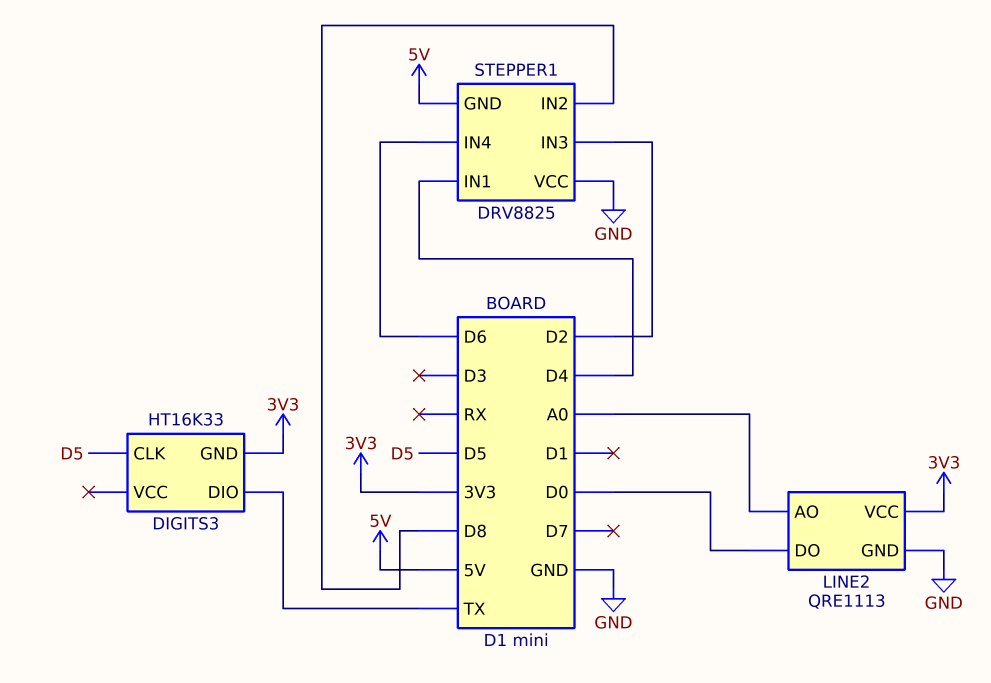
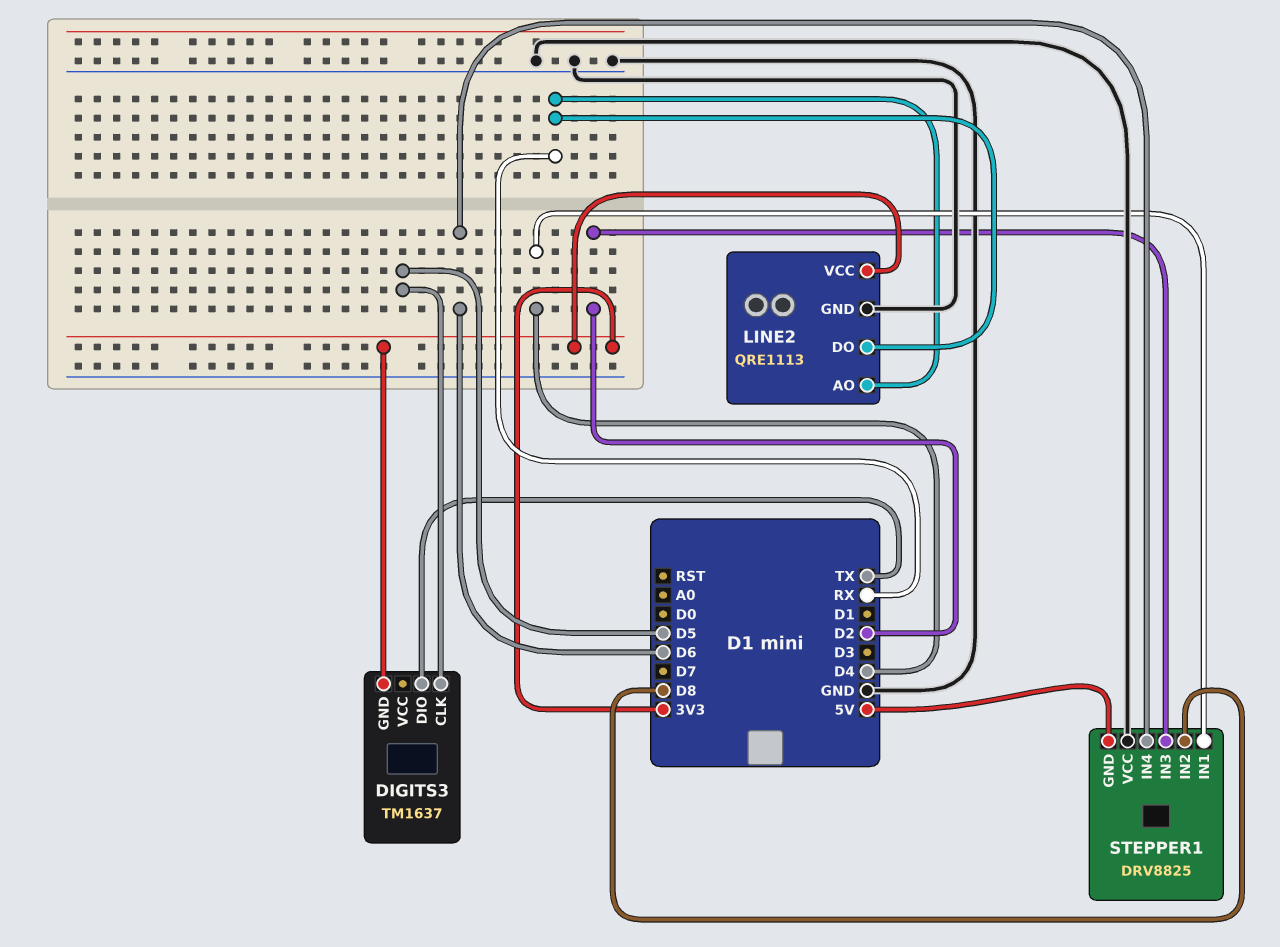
DIGITS3: HT16K33 -> TM1637
LINE2 pin AO: A0 -> RX
LINE2 pin DO: D0 -> RX

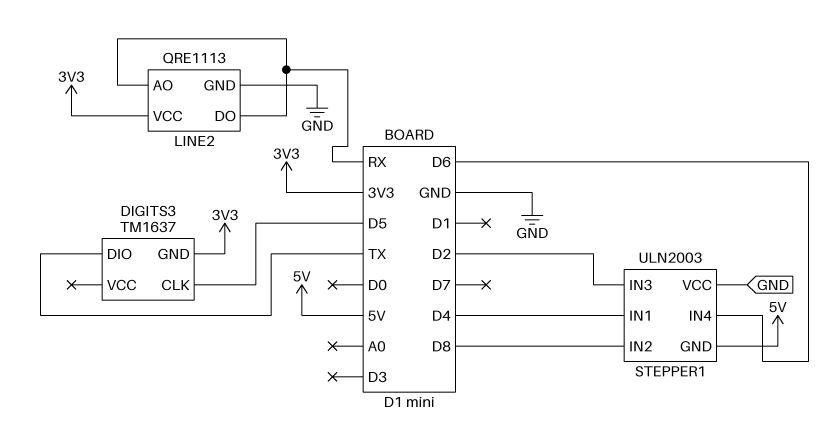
STEPPER1: DRV8825 -> ULN2003

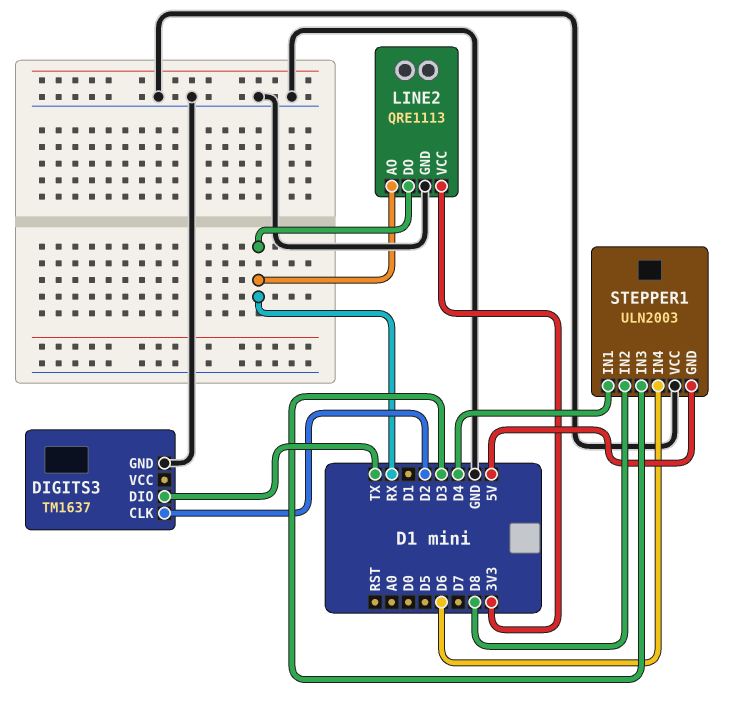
DIGITS3 pin CLK: D5 -> D2
DIGITS3 pin GND: 3V3 -> GND
STEPPER1 pin IN3: D2 -> D3

